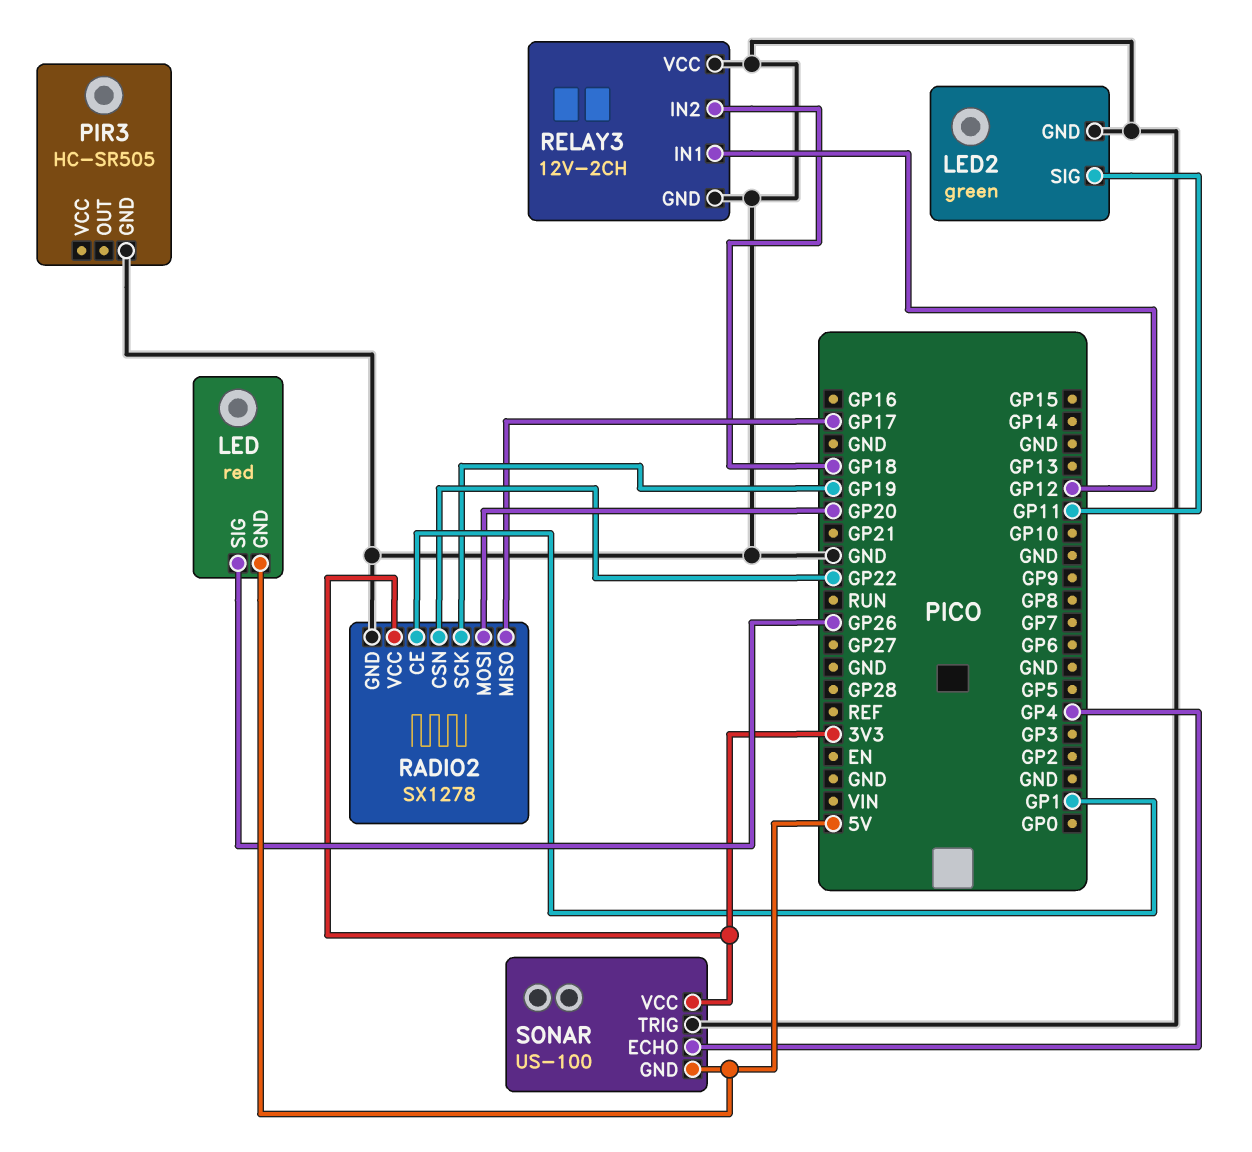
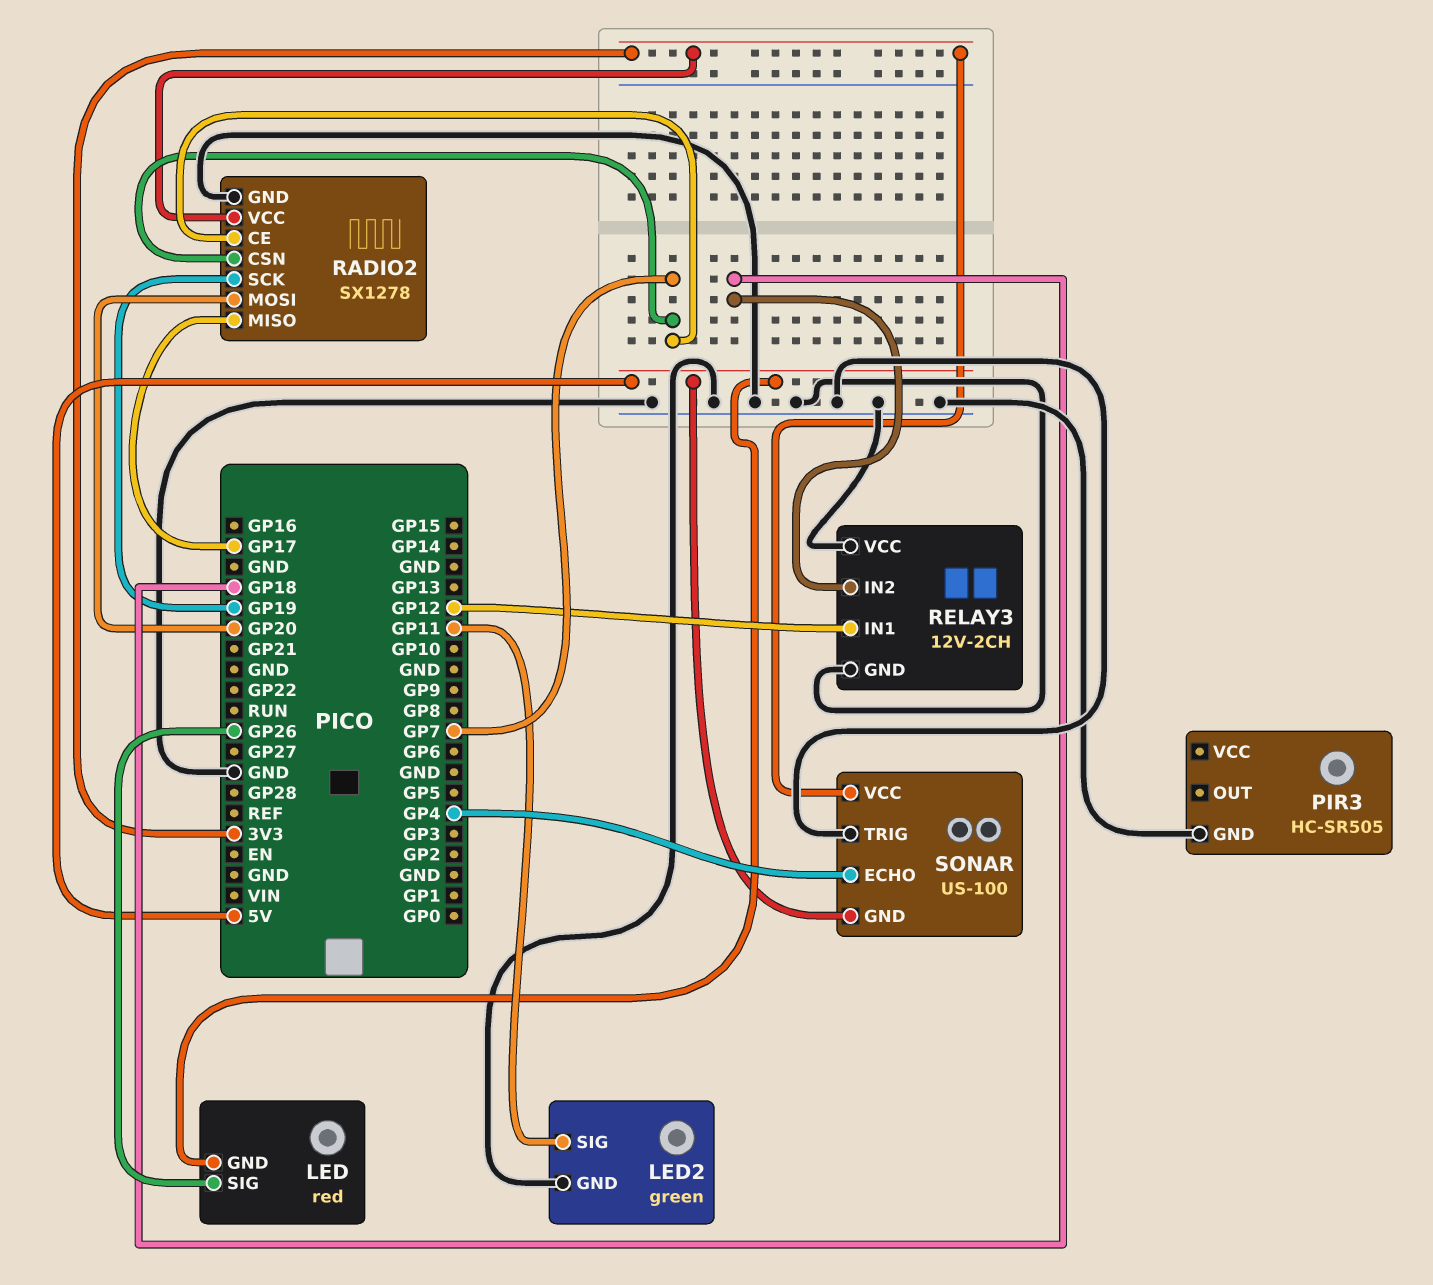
RADIO2 pin CE: GP1 -> GP7
RADIO2 pin CSN: GP22 -> GP7

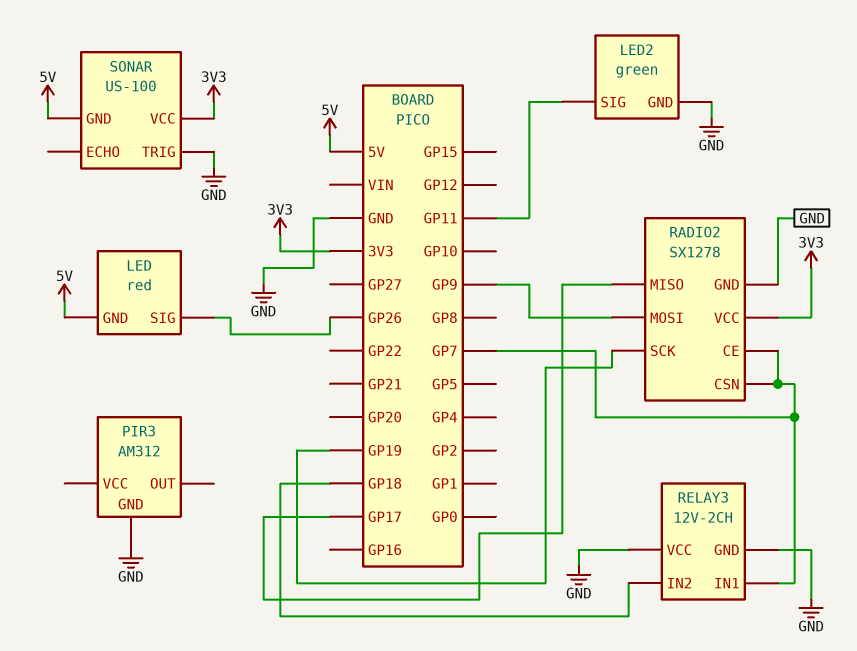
PIR3: HC-SR505 -> AM312
RADIO2 pin MOSI: GP20 -> GP9
RELAY3 pin IN1: GP12 -> GP7
SONAR pin ECHO: GP4 -> none

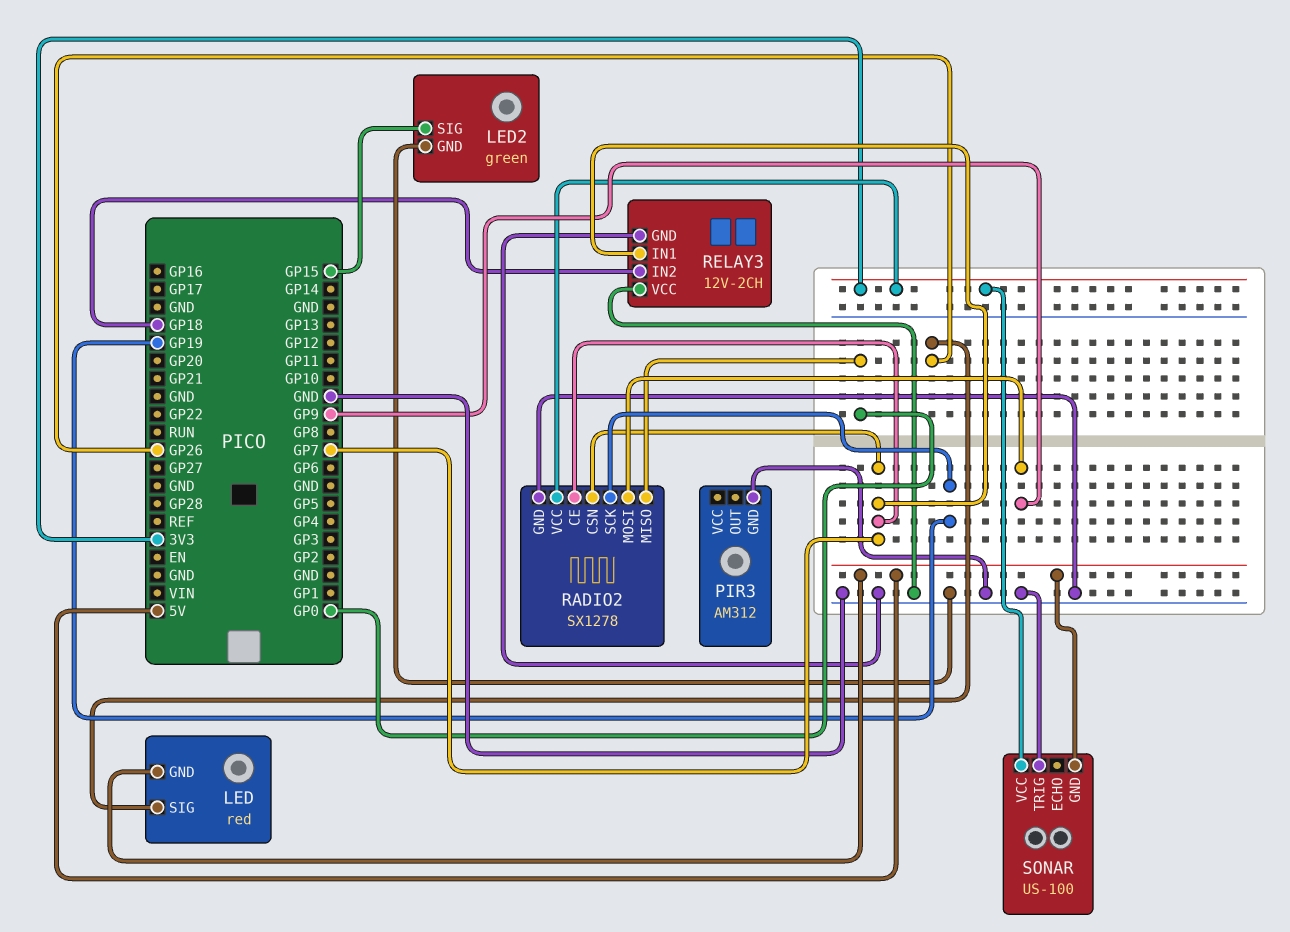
LED2 pin SIG: GP11 -> GP15
RADIO2 pin MISO: GP17 -> GP0

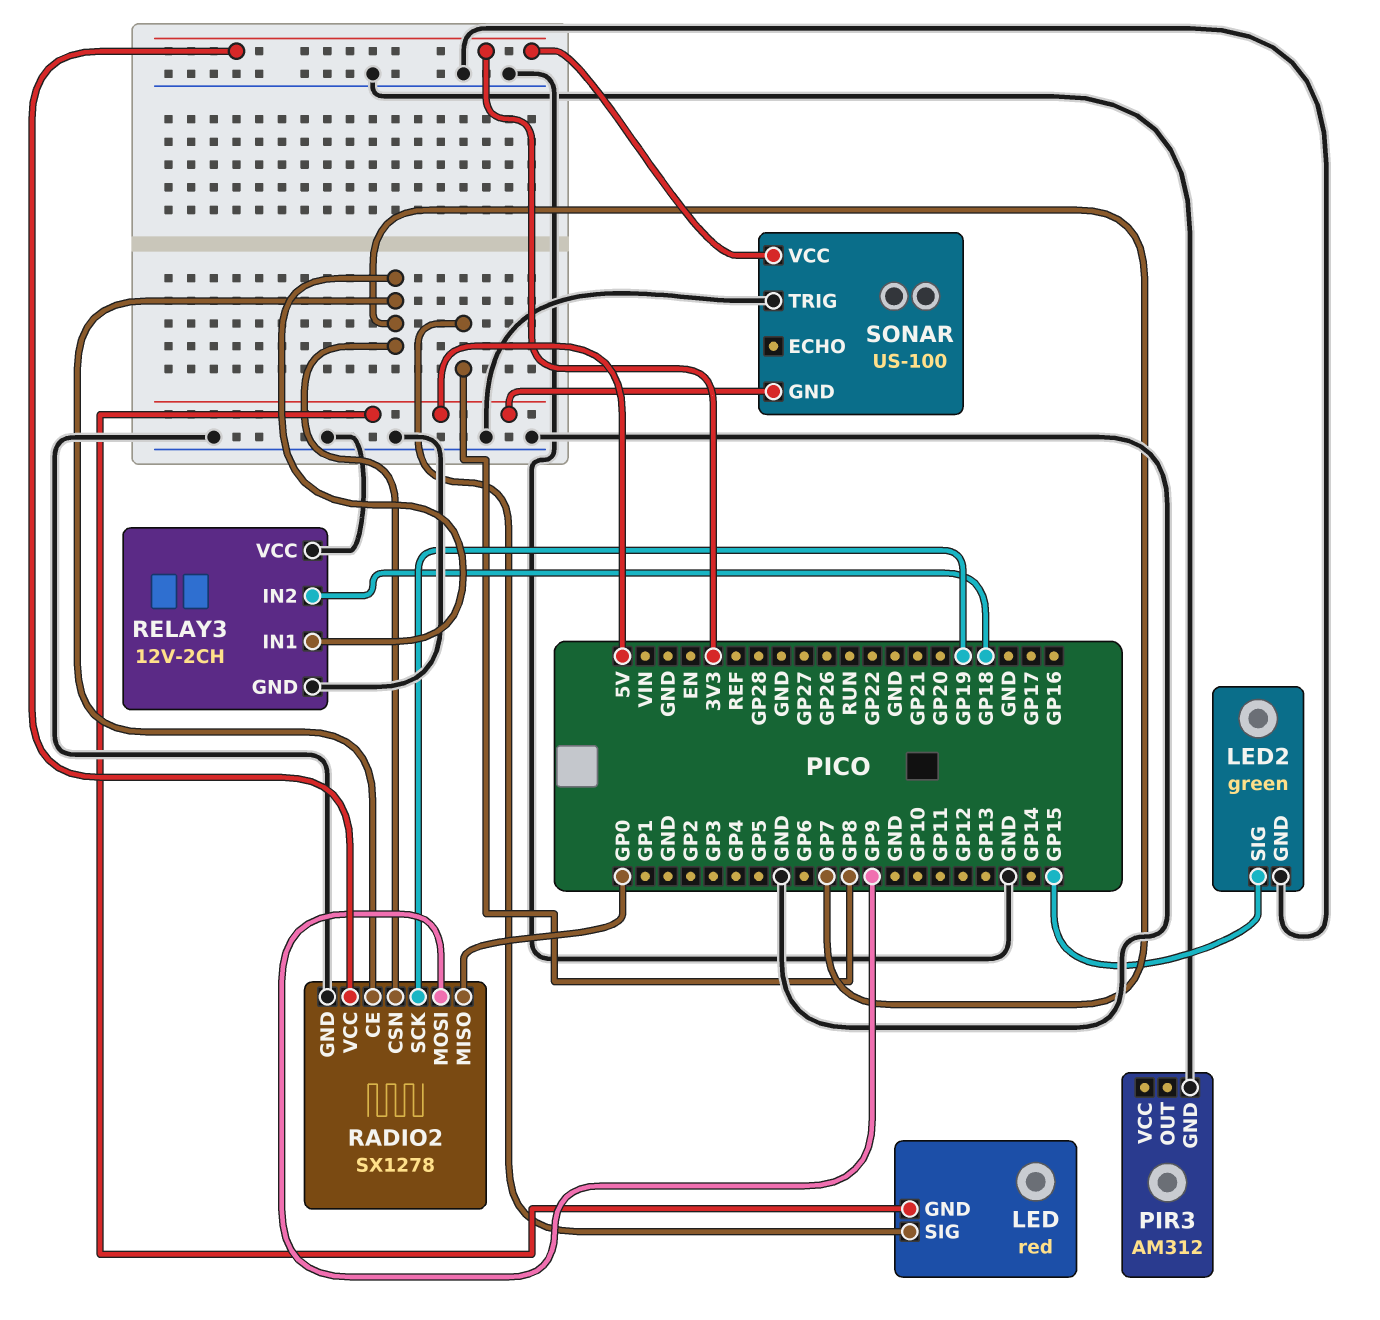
LED pin SIG: GP26 -> GP8

